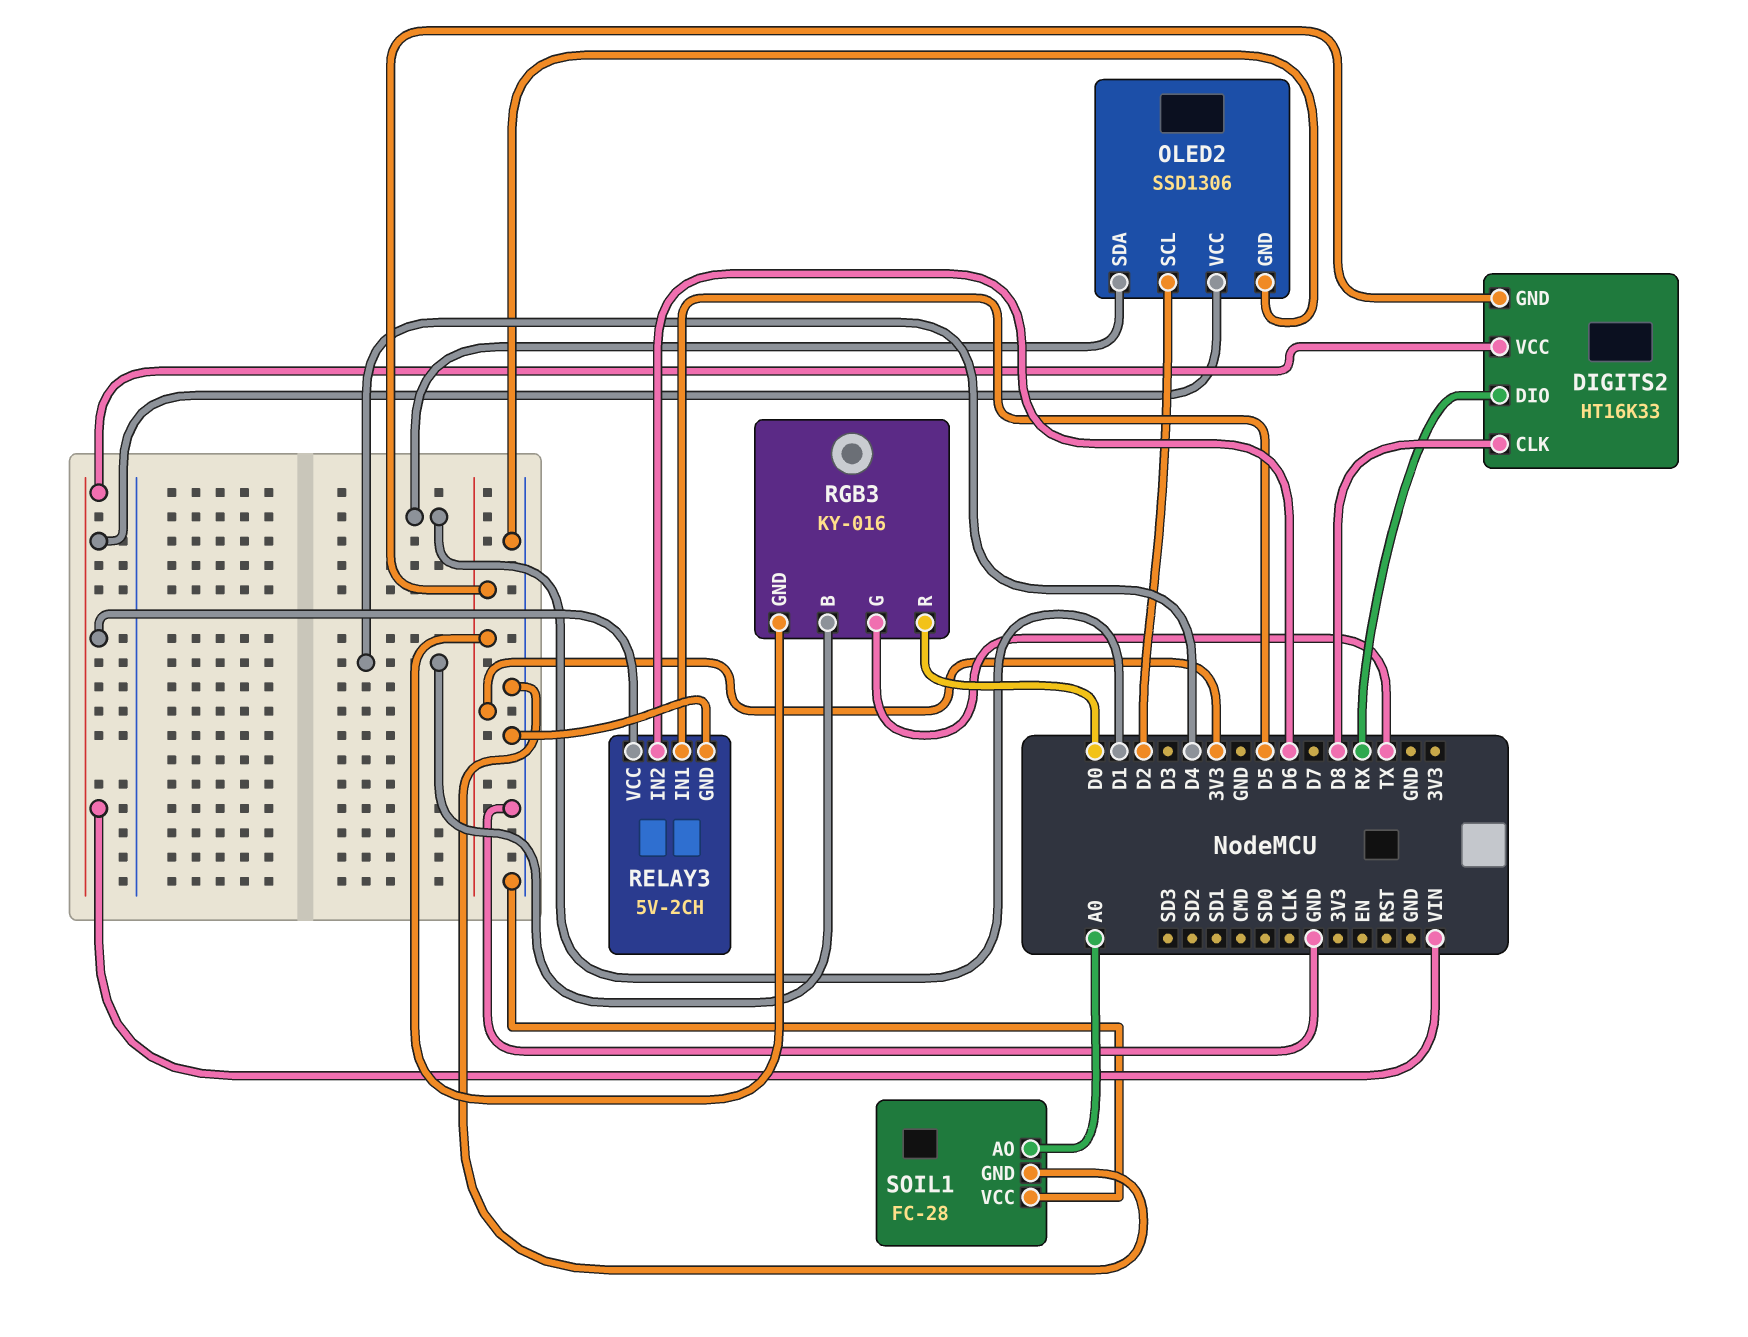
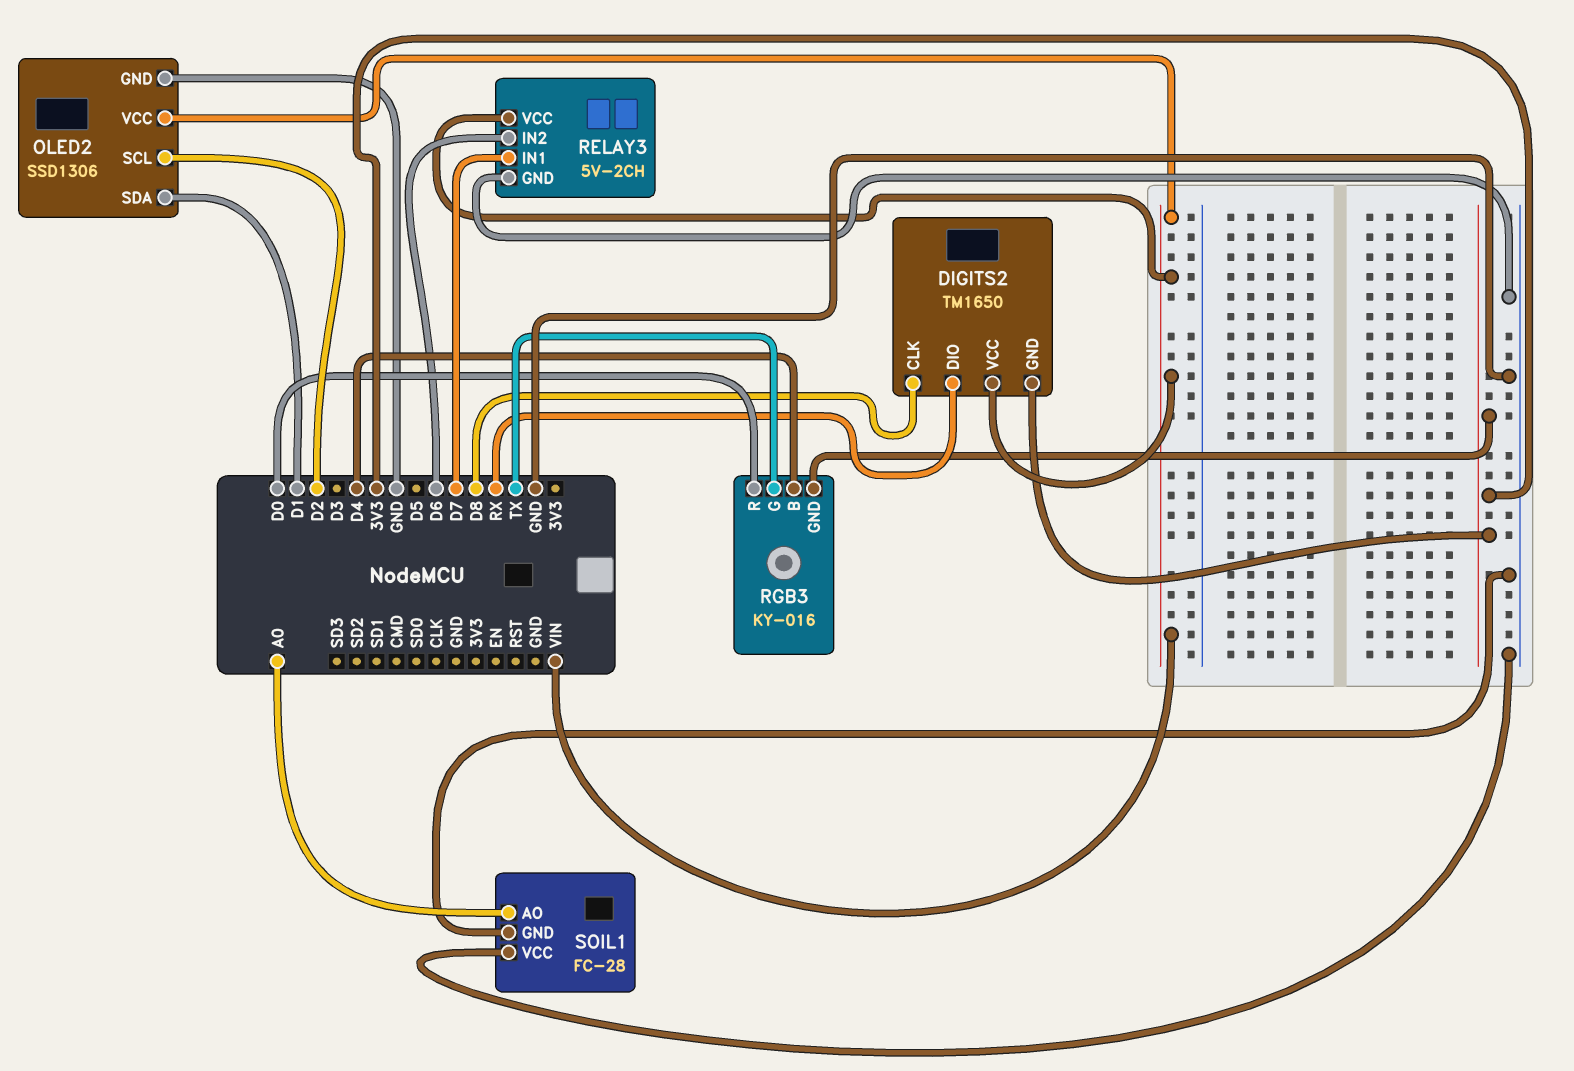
DIGITS2: HT16K33 -> TM1650
RELAY3 pin IN1: D5 -> D7

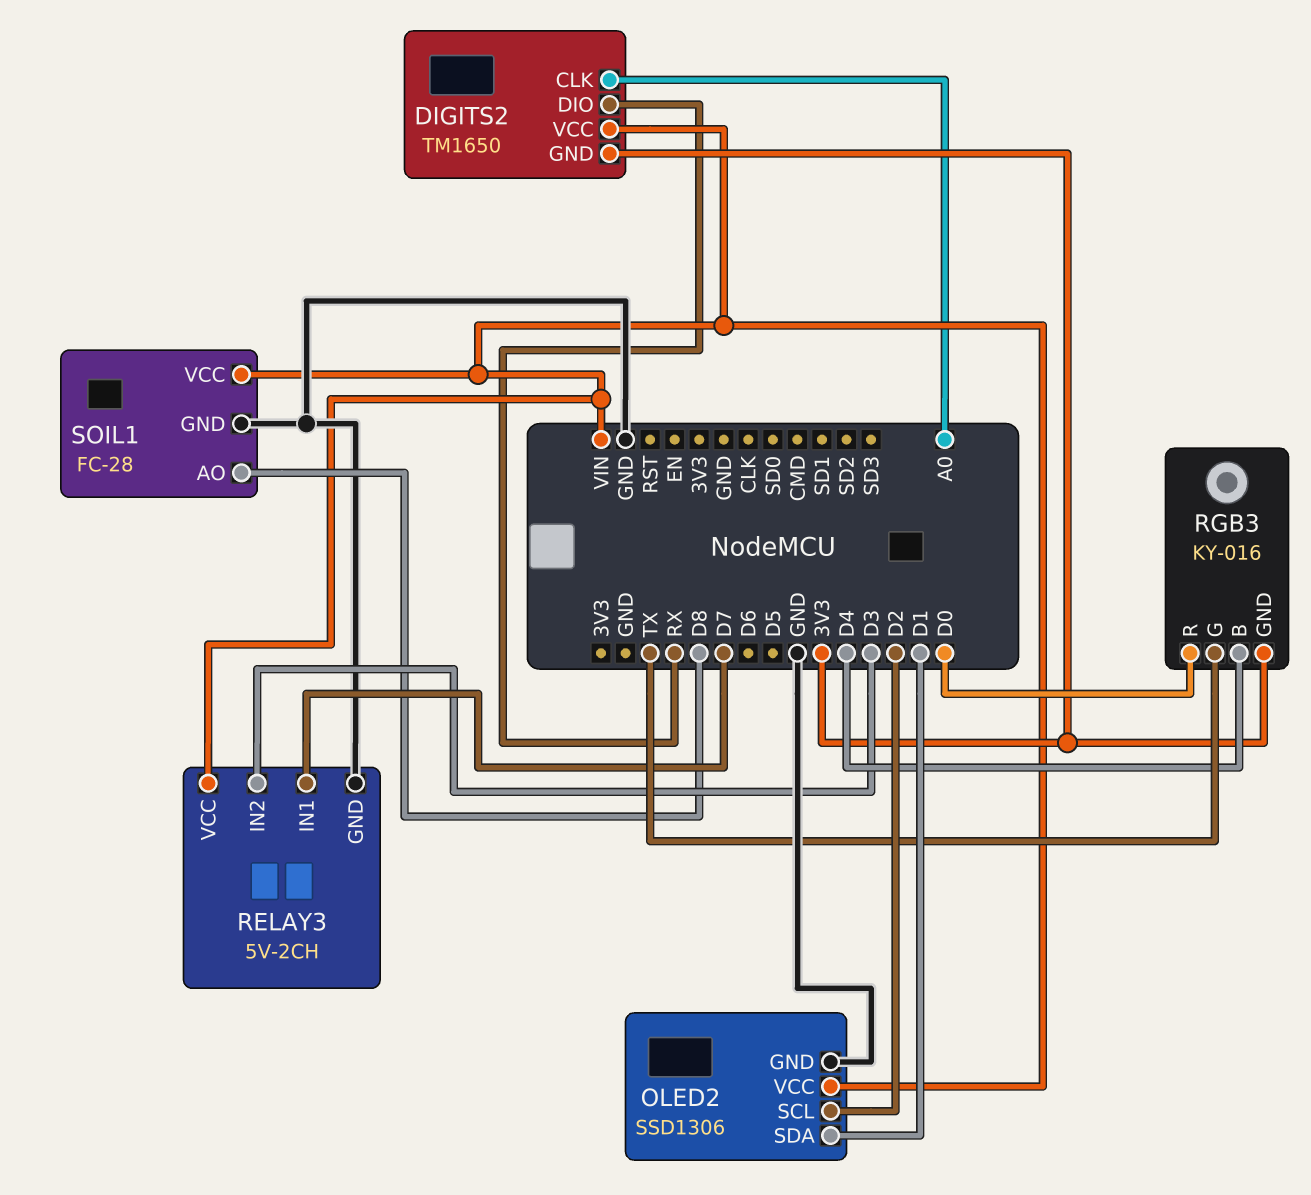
DIGITS2 pin CLK: D8 -> A0
RELAY3 pin IN2: D6 -> D3
SOIL1 pin AO: A0 -> D8
SOIL1 pin VCC: GND -> VIN

